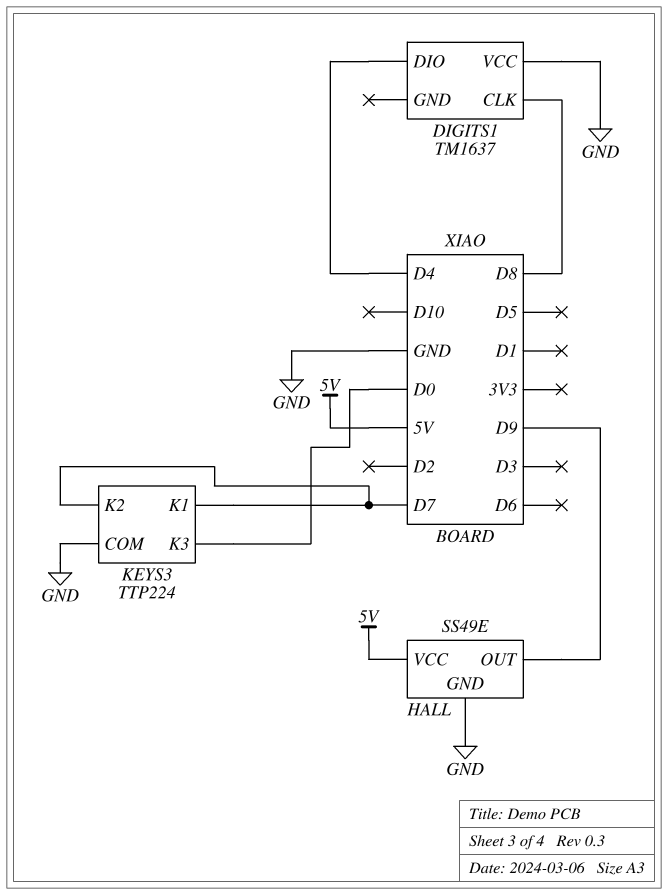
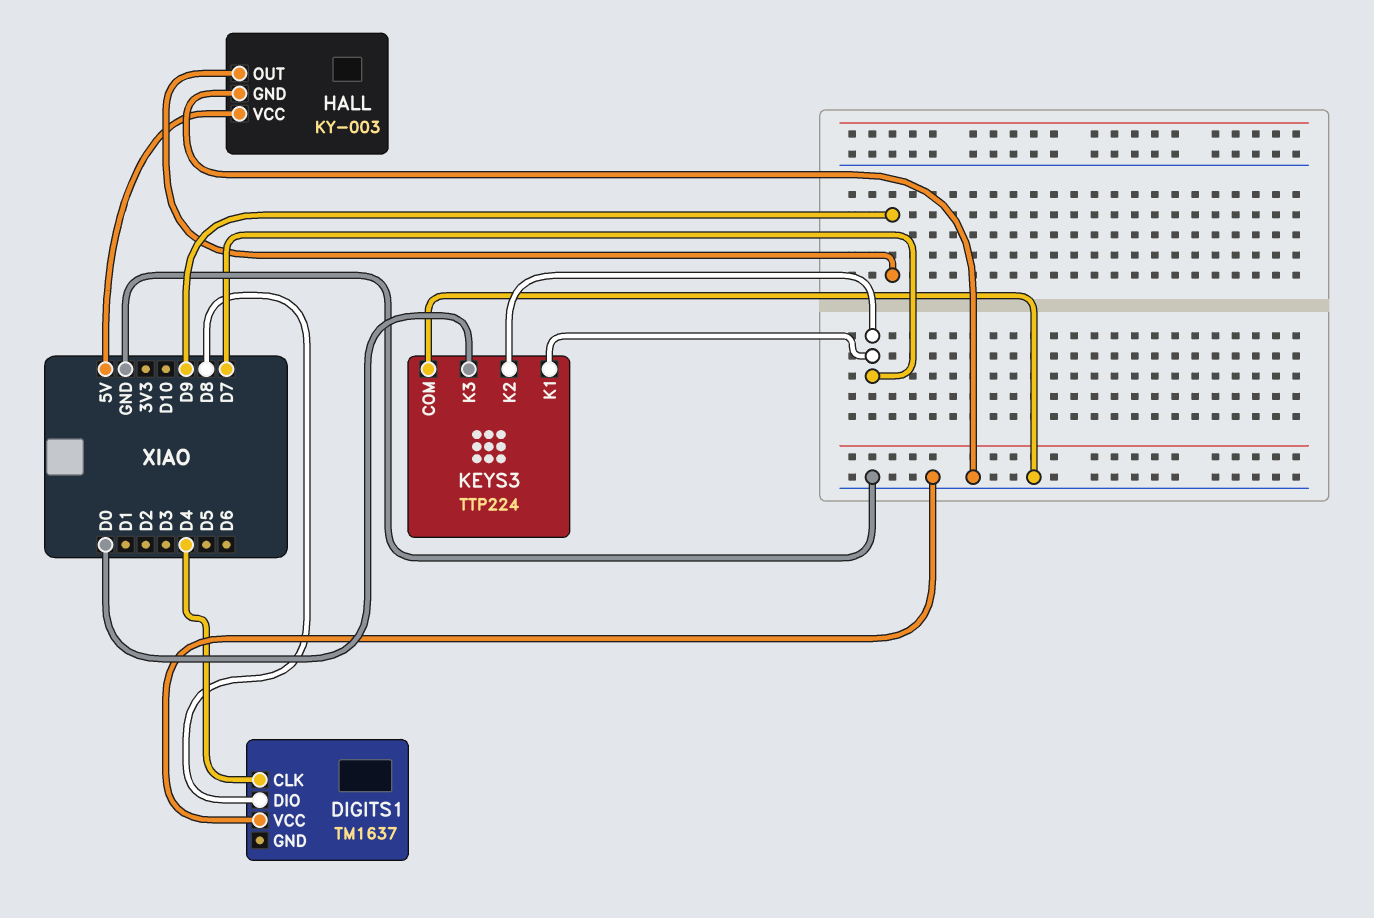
DIGITS1 pin CLK: D8 -> D4
DIGITS1 pin DIO: D4 -> D8
HALL: SS49E -> KY-003

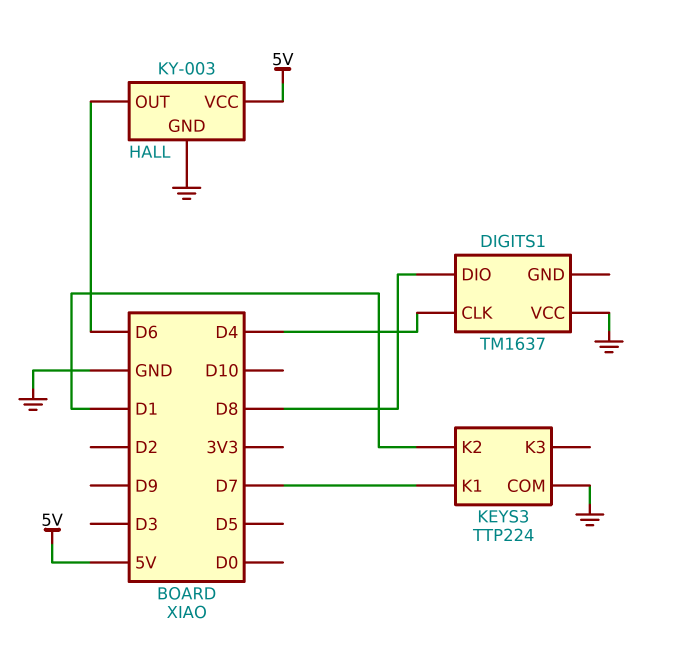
HALL pin OUT: D9 -> D6
KEYS3 pin K2: D7 -> D1
KEYS3 pin K3: D0 -> none

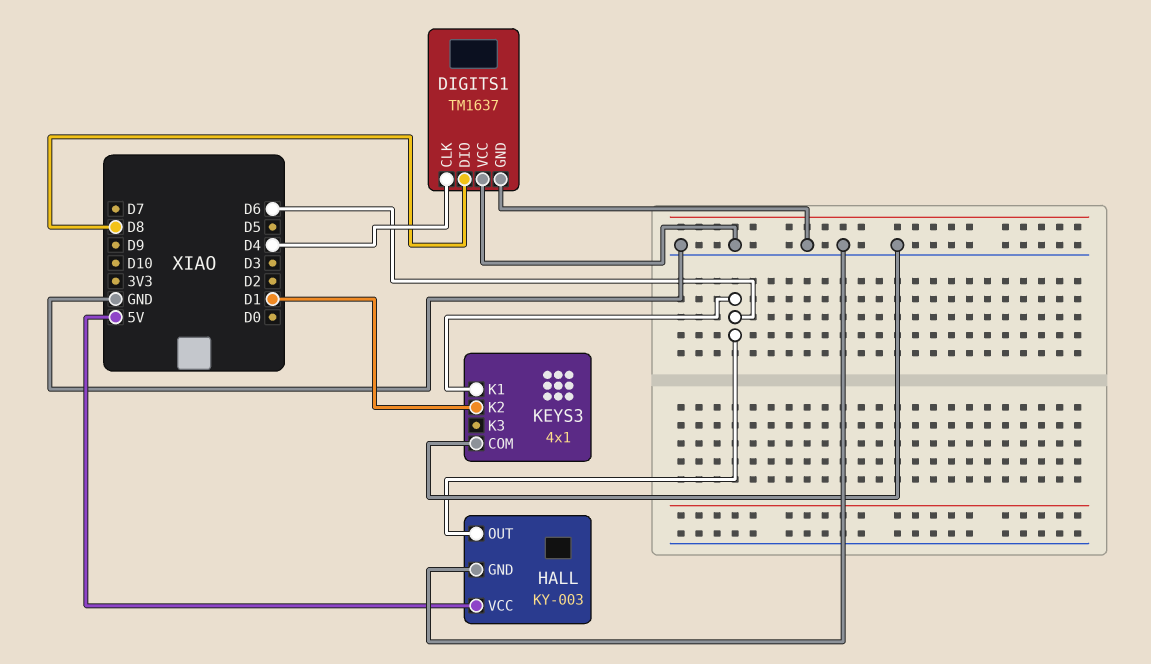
DIGITS1 pin GND: none -> GND
KEYS3: TTP224 -> 4x1
KEYS3 pin K1: D7 -> D6

